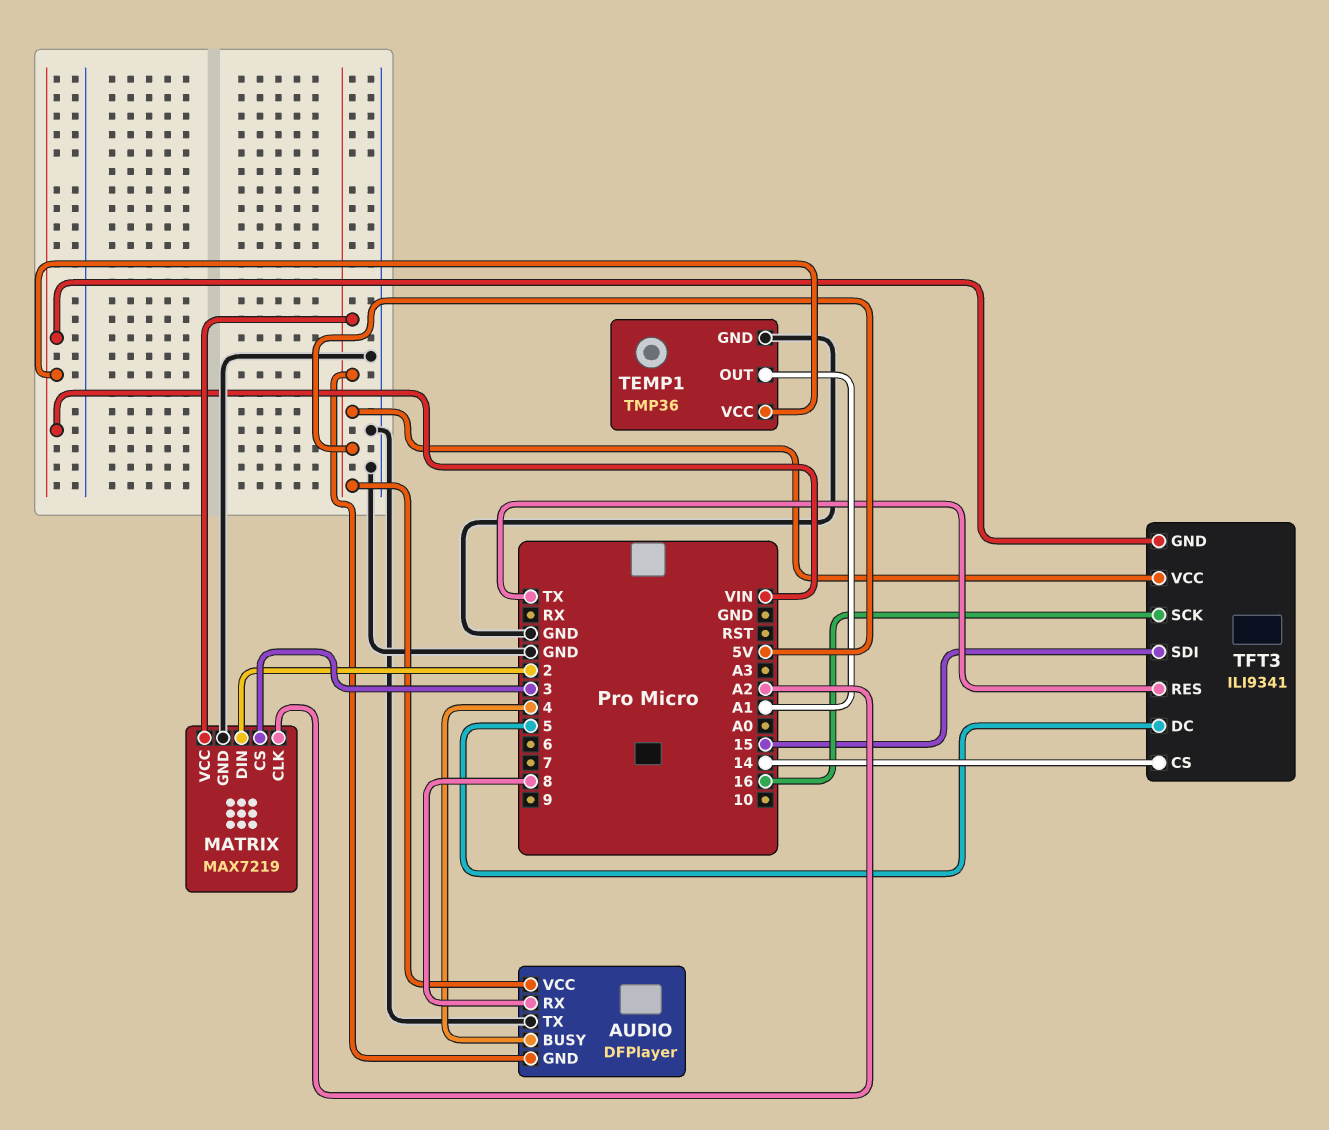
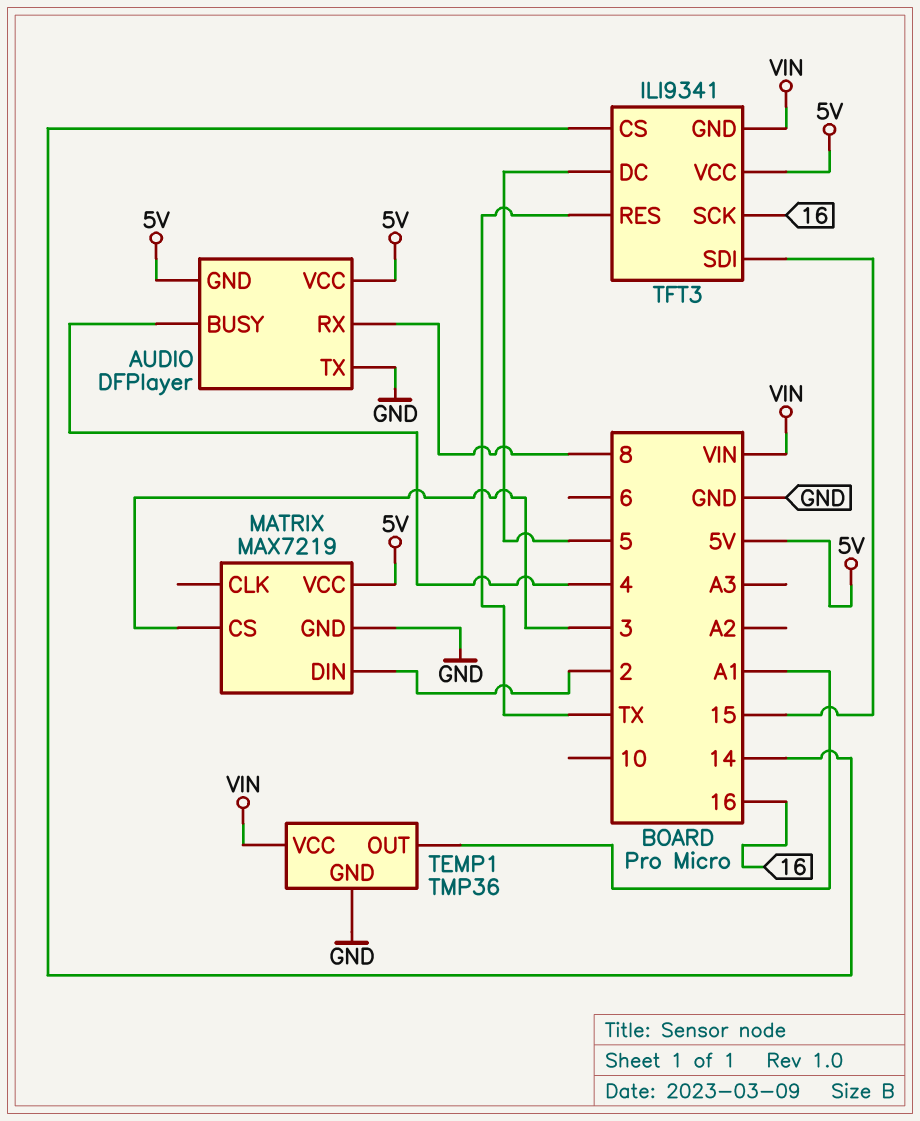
MATRIX pin CLK: A2 -> none

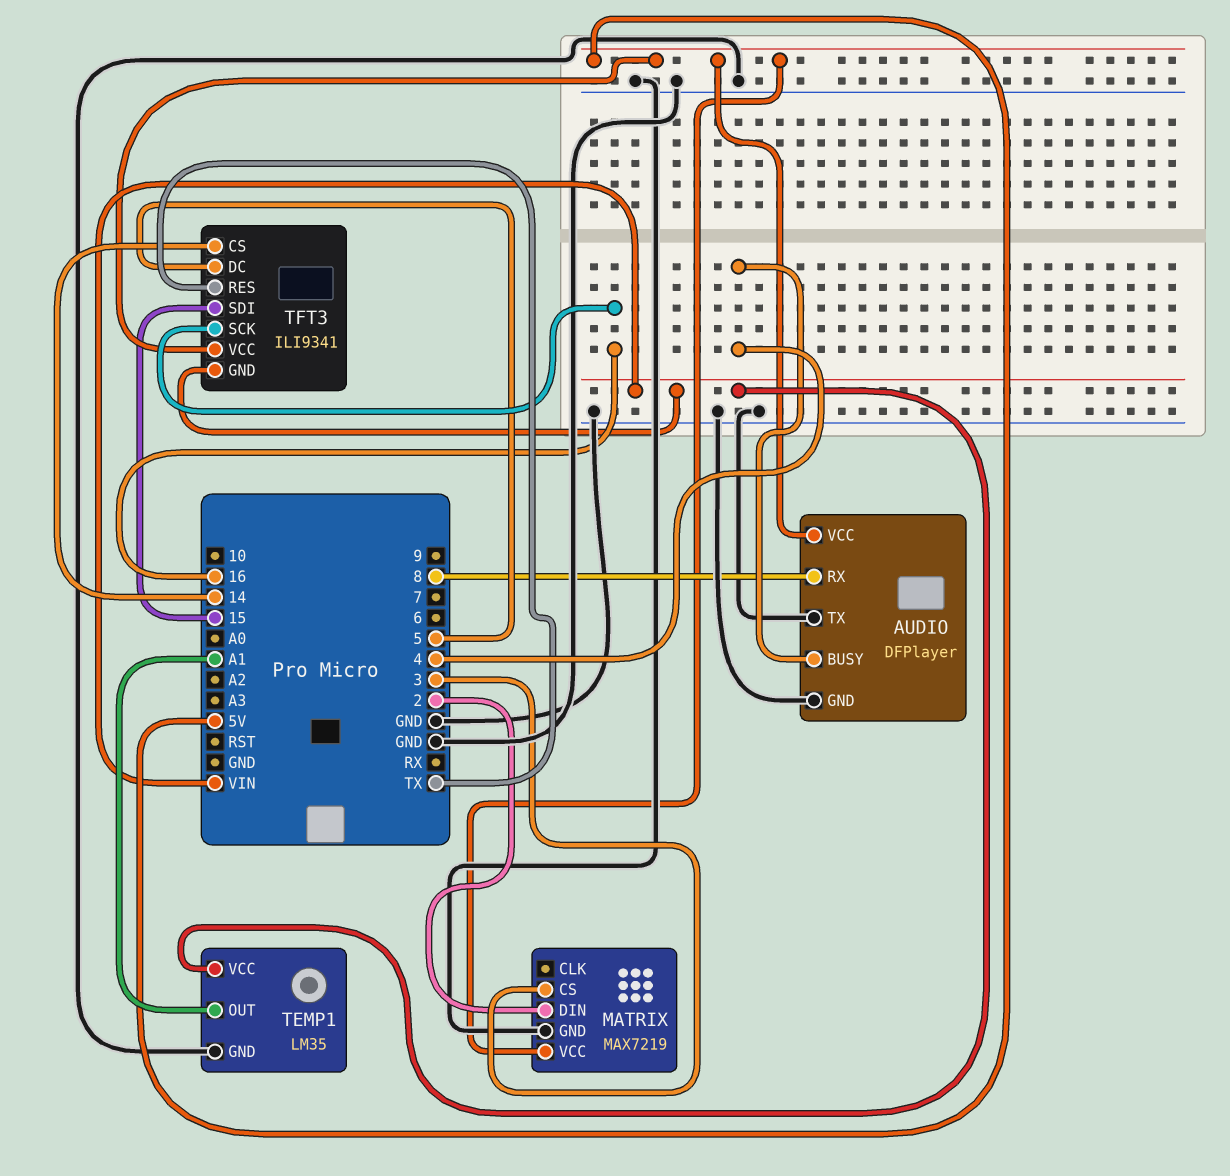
AUDIO pin GND: 5V -> GND
TEMP1: TMP36 -> LM35

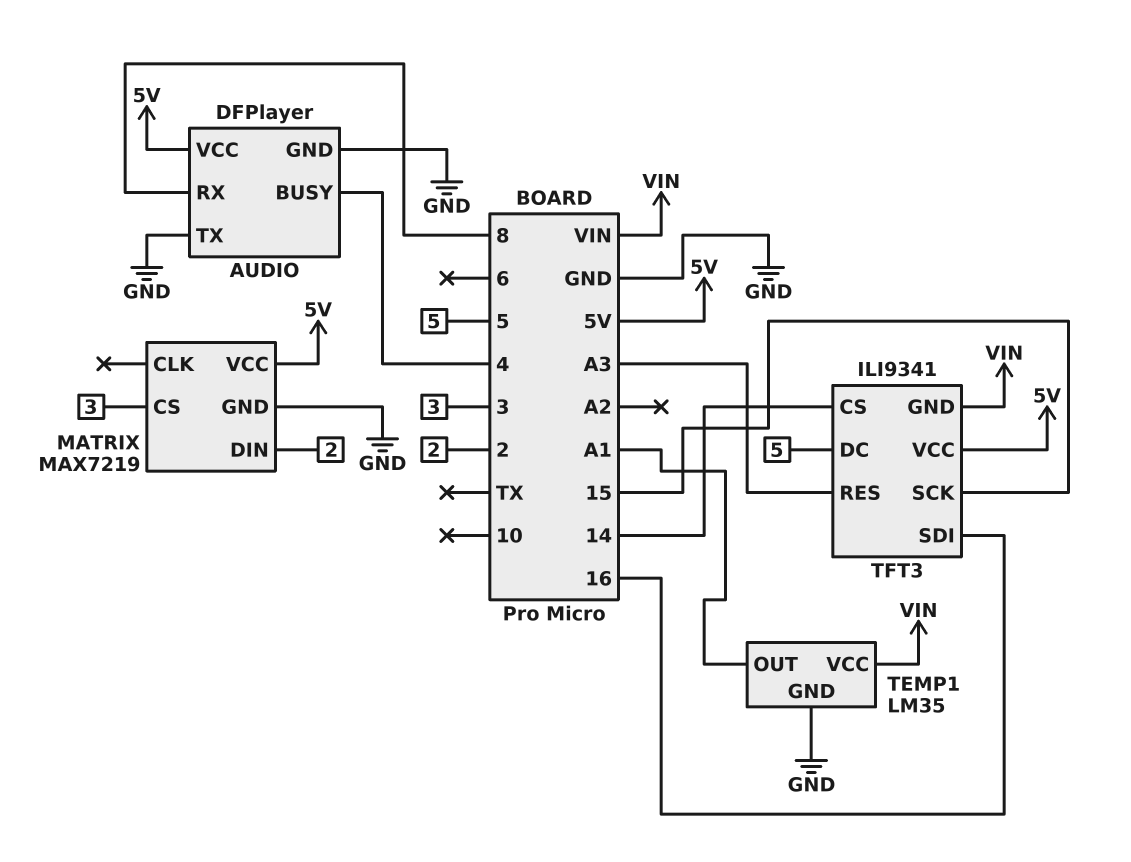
TFT3 pin RES: TX -> A3
TFT3 pin SCK: 16 -> 15
TFT3 pin SDI: 15 -> 16

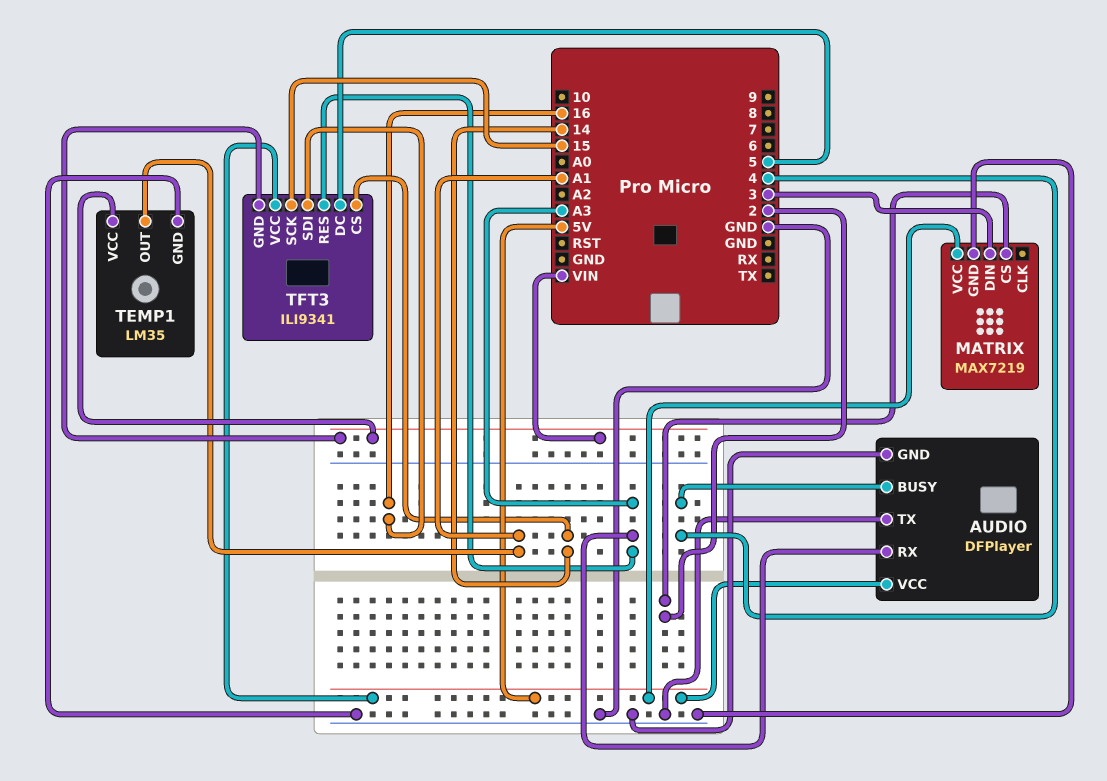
AUDIO pin RX: 8 -> A3
MATRIX pin CS: 3 -> 2
MATRIX pin DIN: 2 -> 3

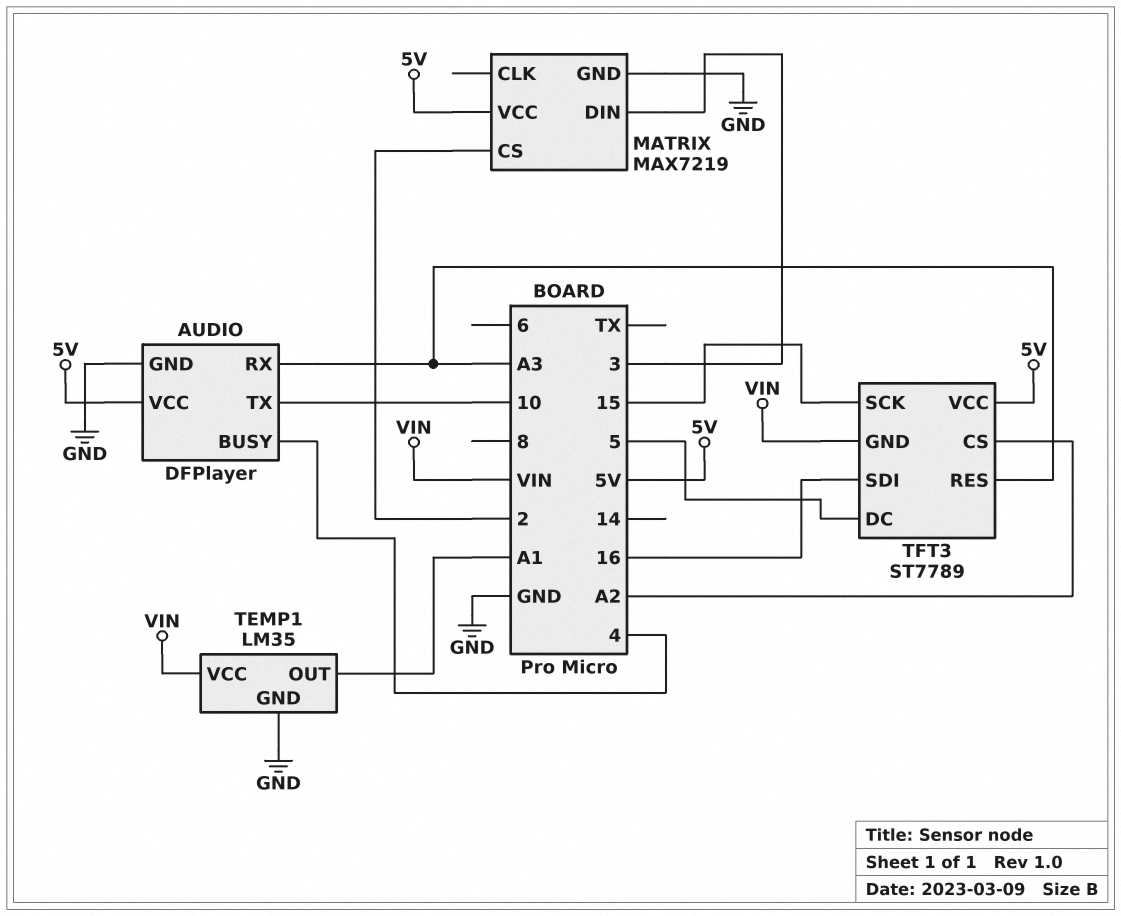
AUDIO pin TX: GND -> 10
TFT3: ILI9341 -> ST7789
TFT3 pin CS: 14 -> A2

